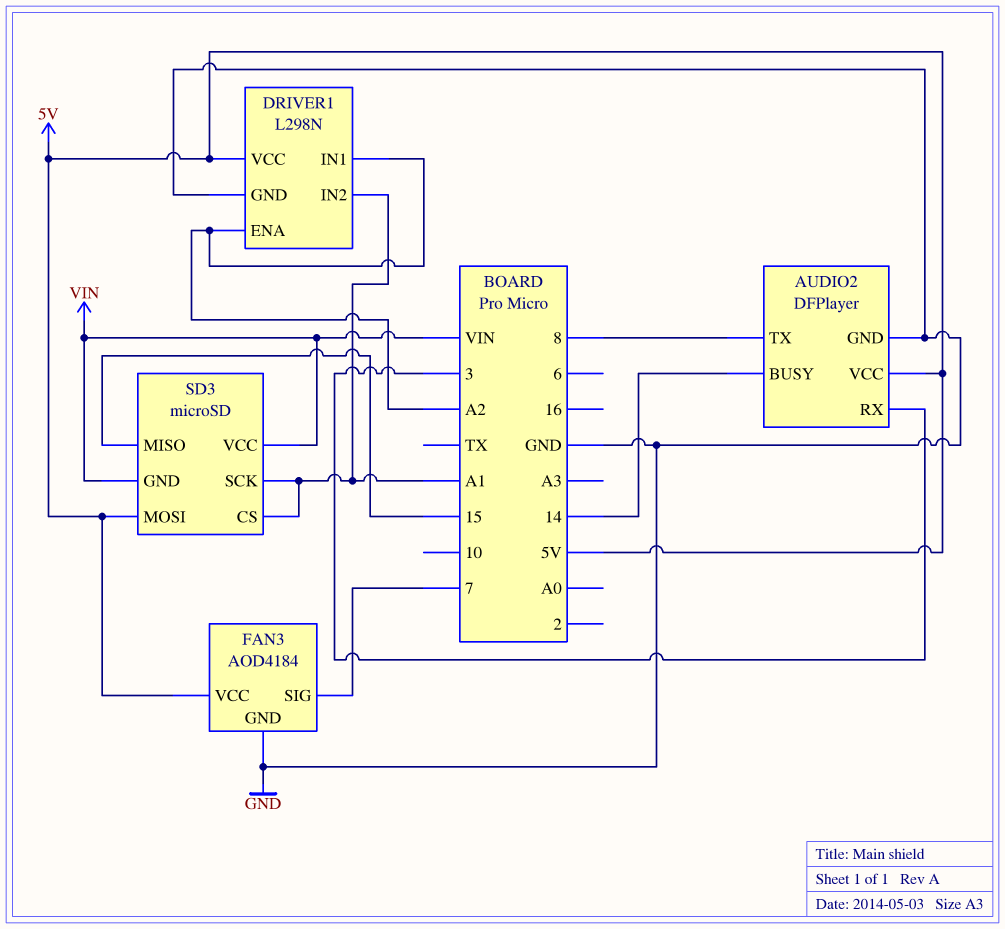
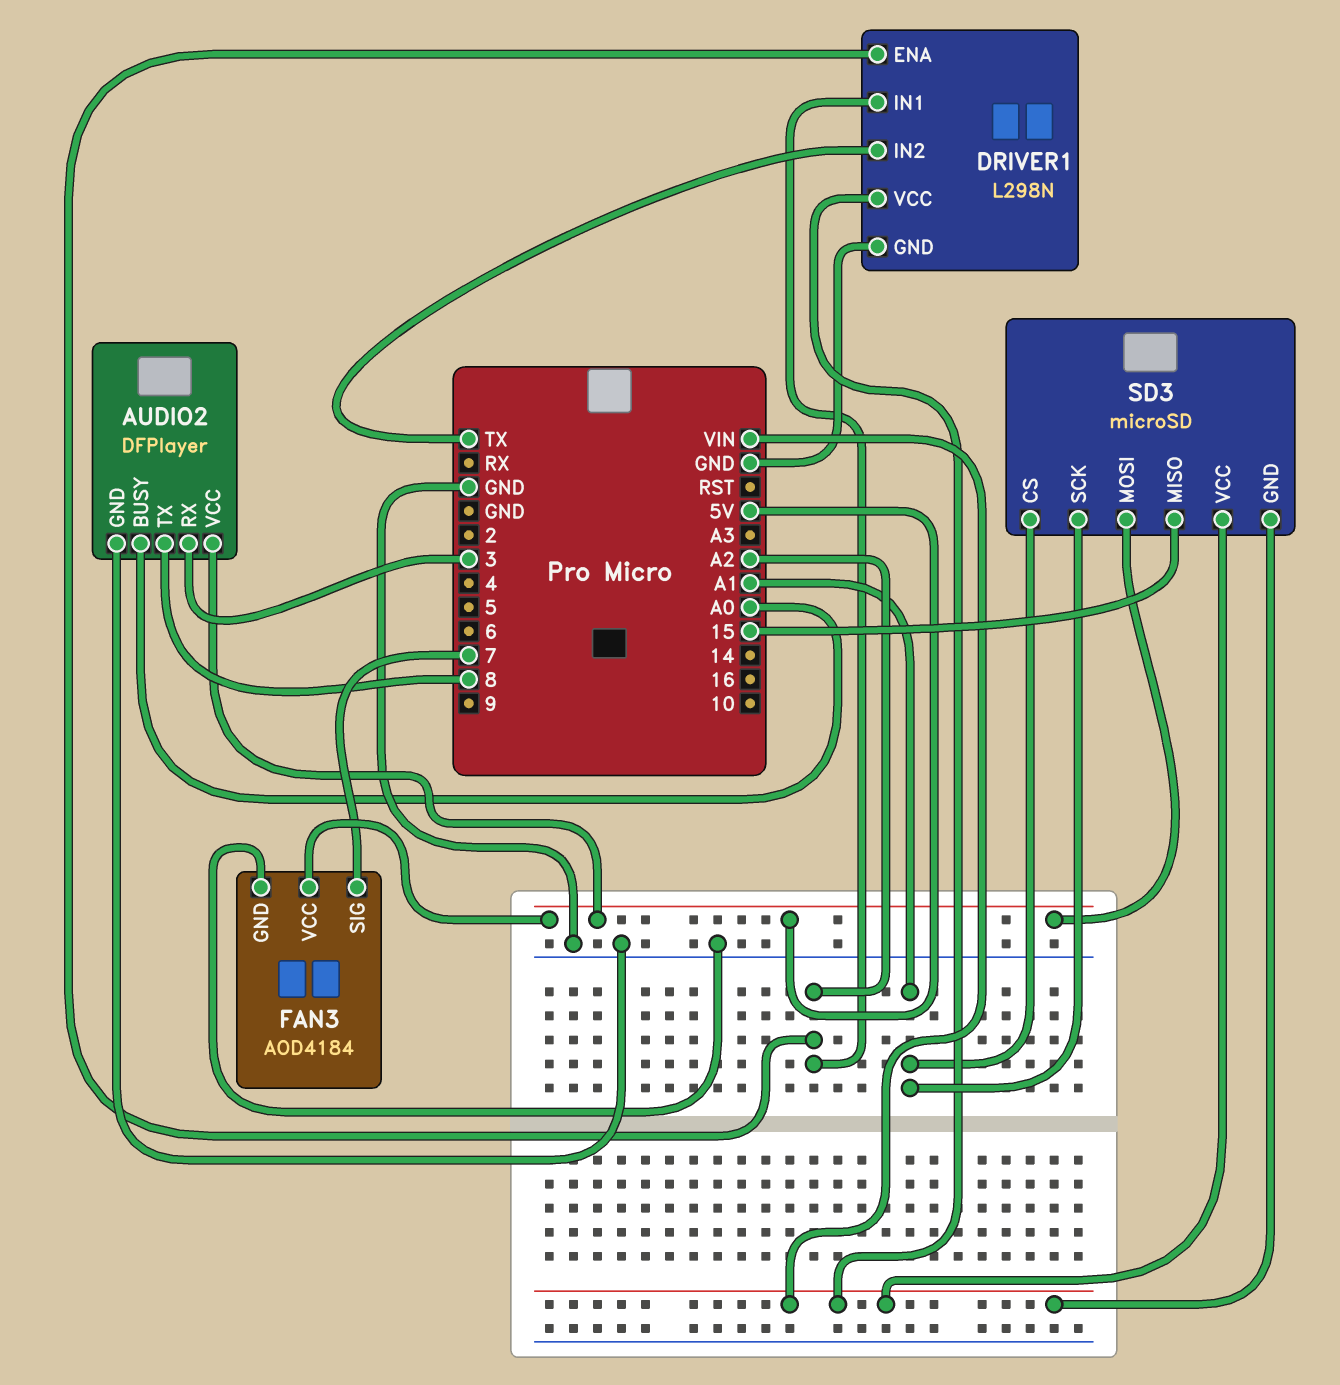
AUDIO2 pin BUSY: 14 -> A0
DRIVER1 pin IN2: A1 -> TX
DRIVER1 pin VCC: 5V -> VIN

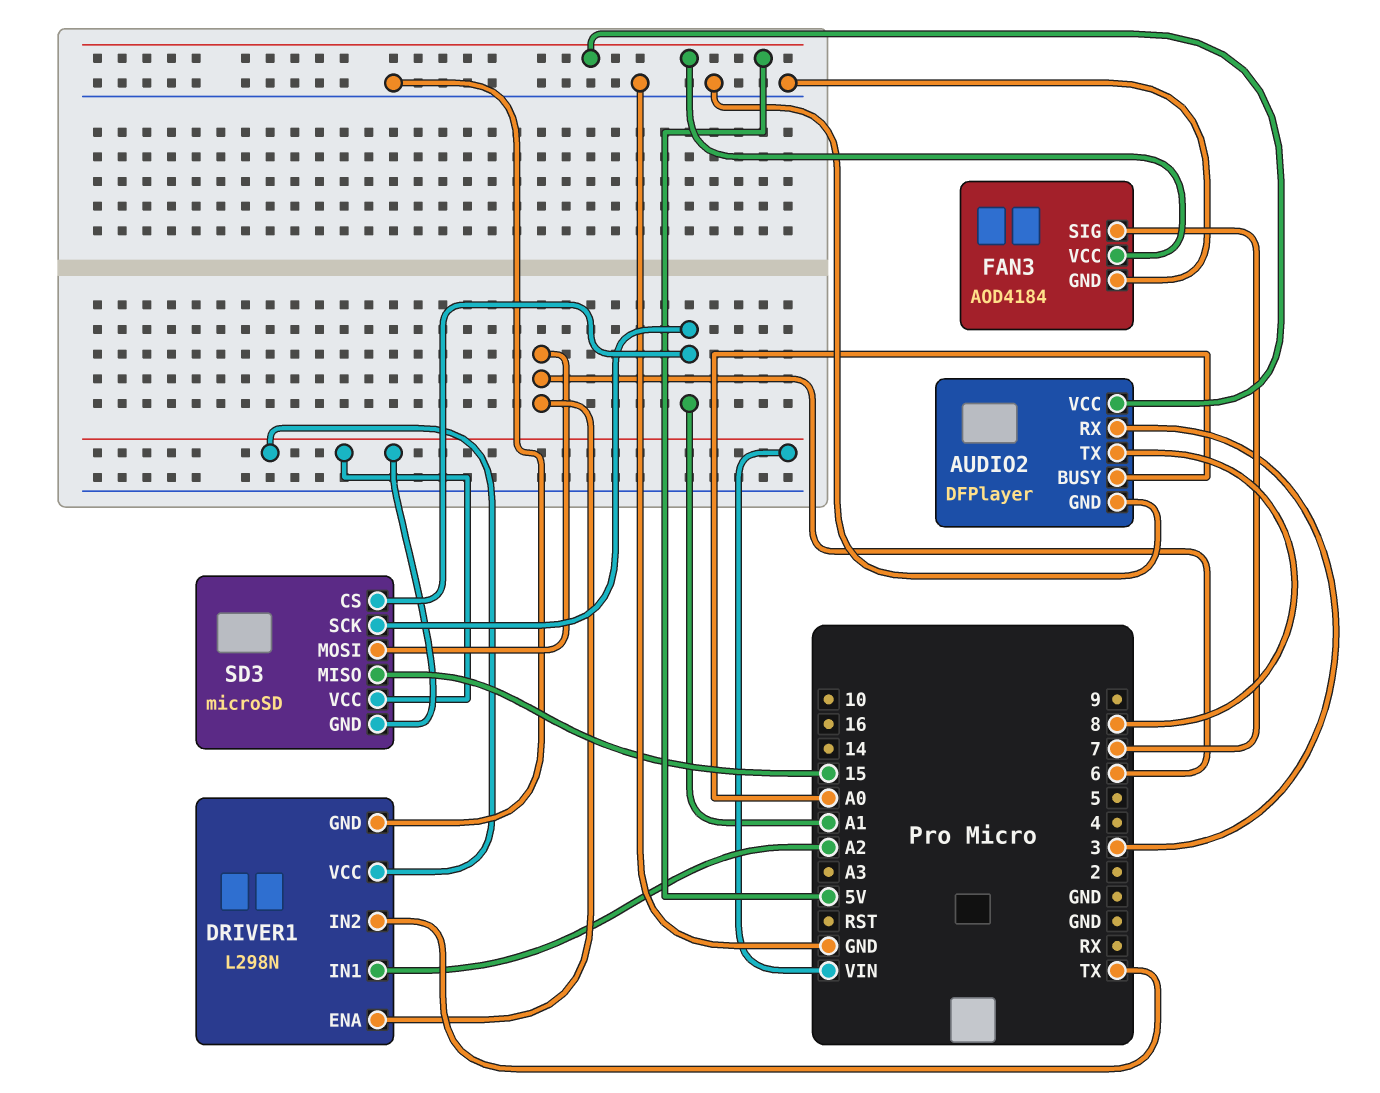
DRIVER1 pin ENA: A2 -> 6
SD3 pin MOSI: 5V -> 6

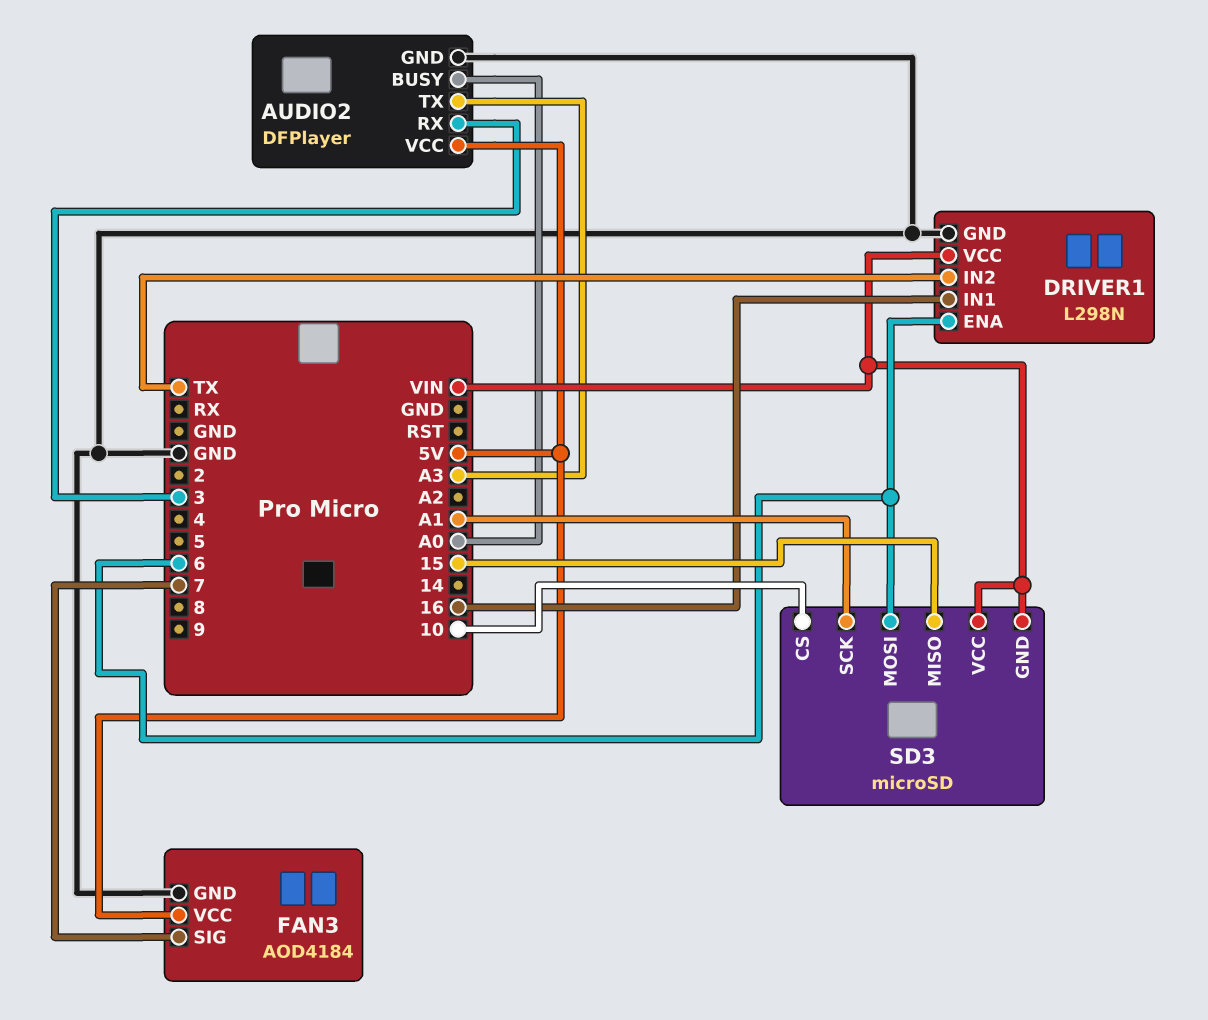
AUDIO2 pin TX: 8 -> A3
DRIVER1 pin IN1: A2 -> 16
SD3 pin CS: A1 -> 10

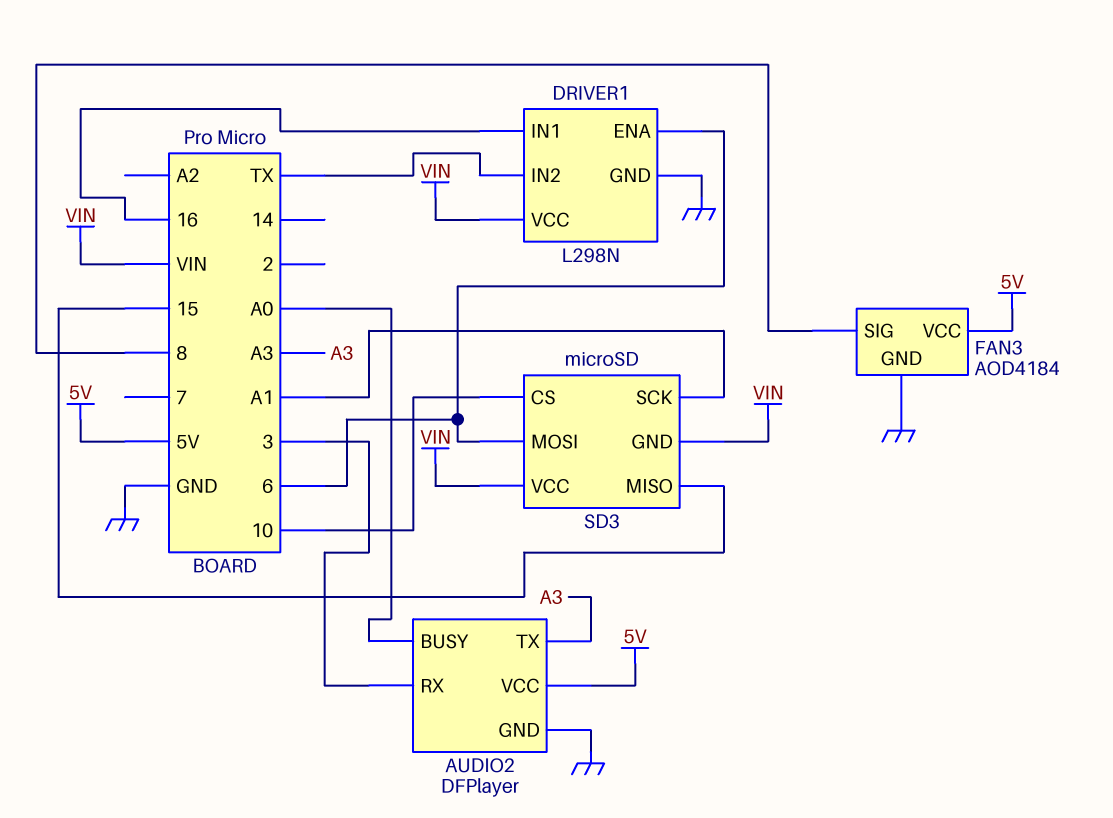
FAN3 pin SIG: 7 -> 8

